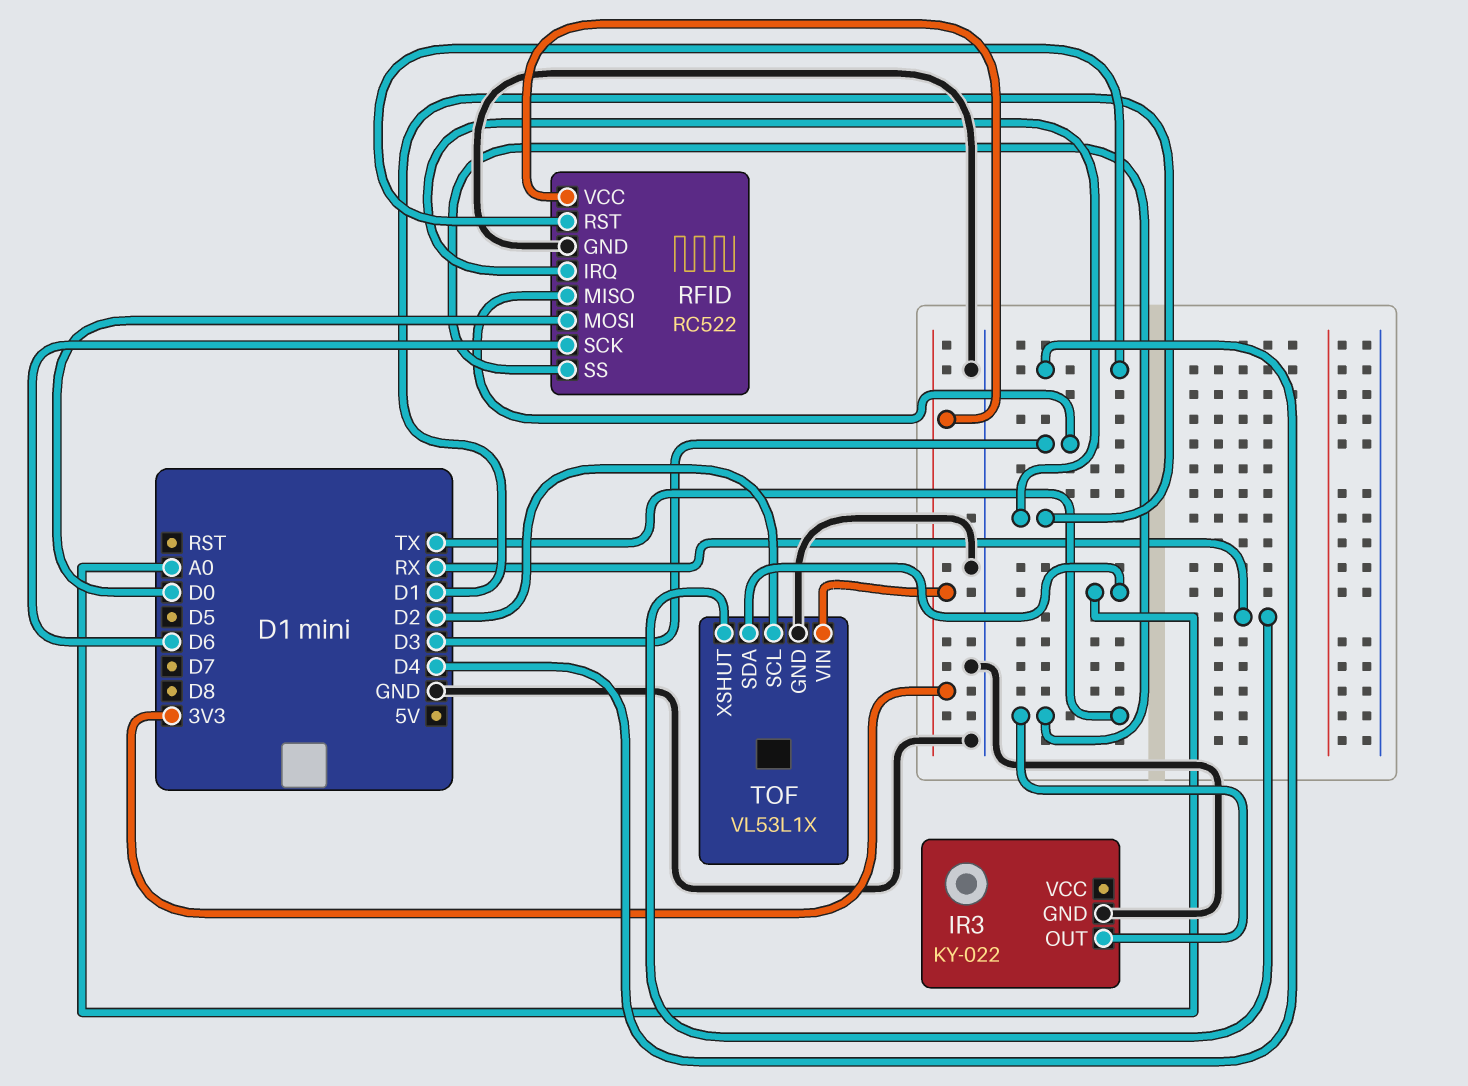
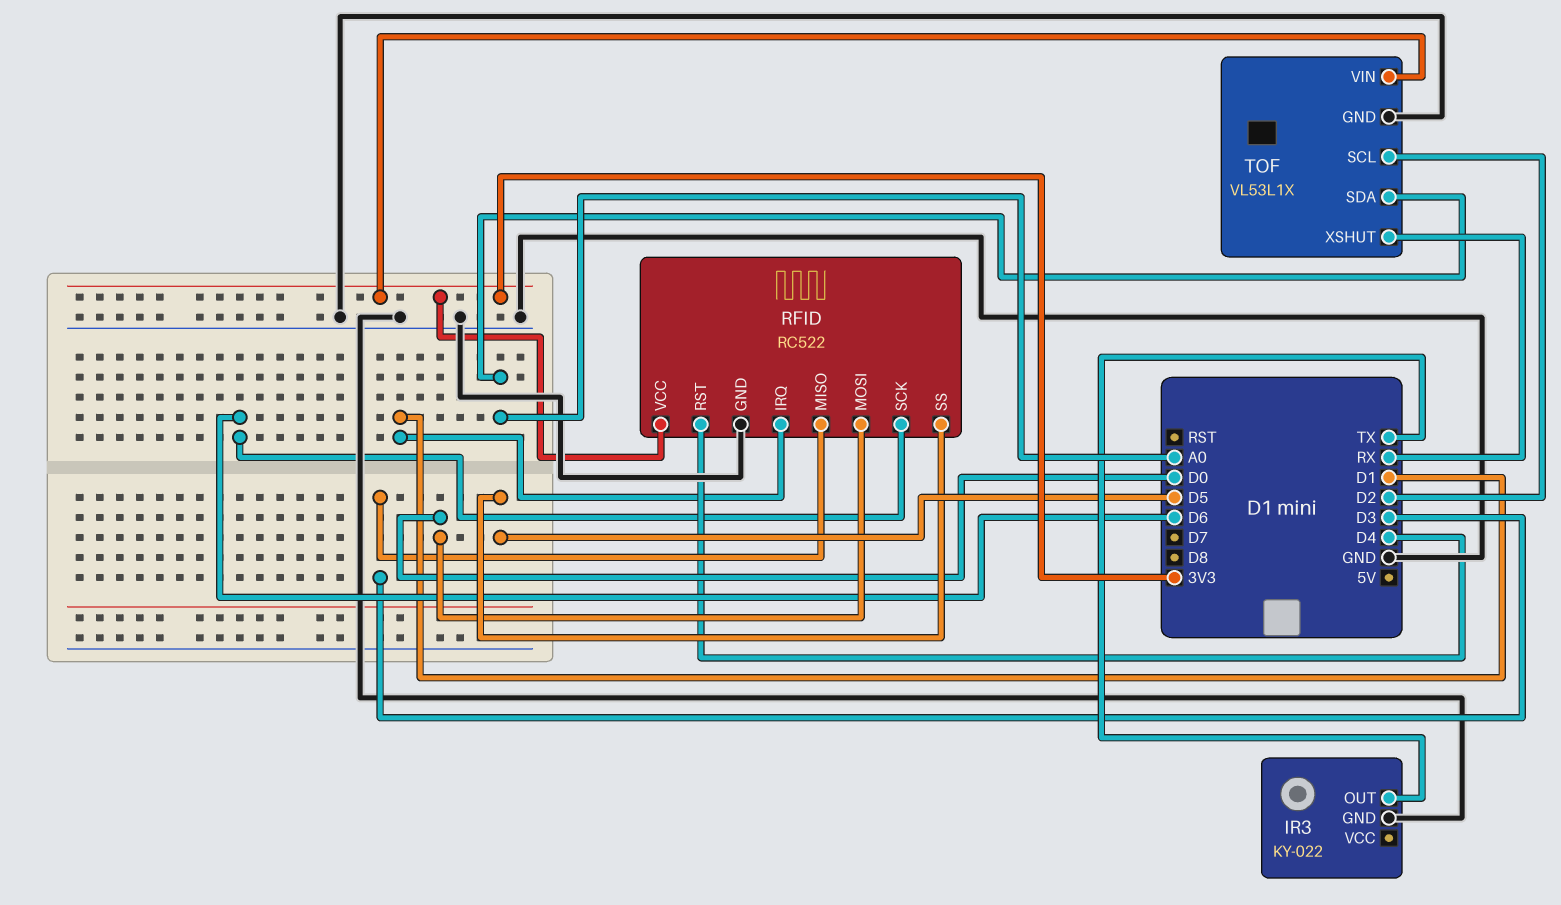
RFID pin SS: TX -> D5

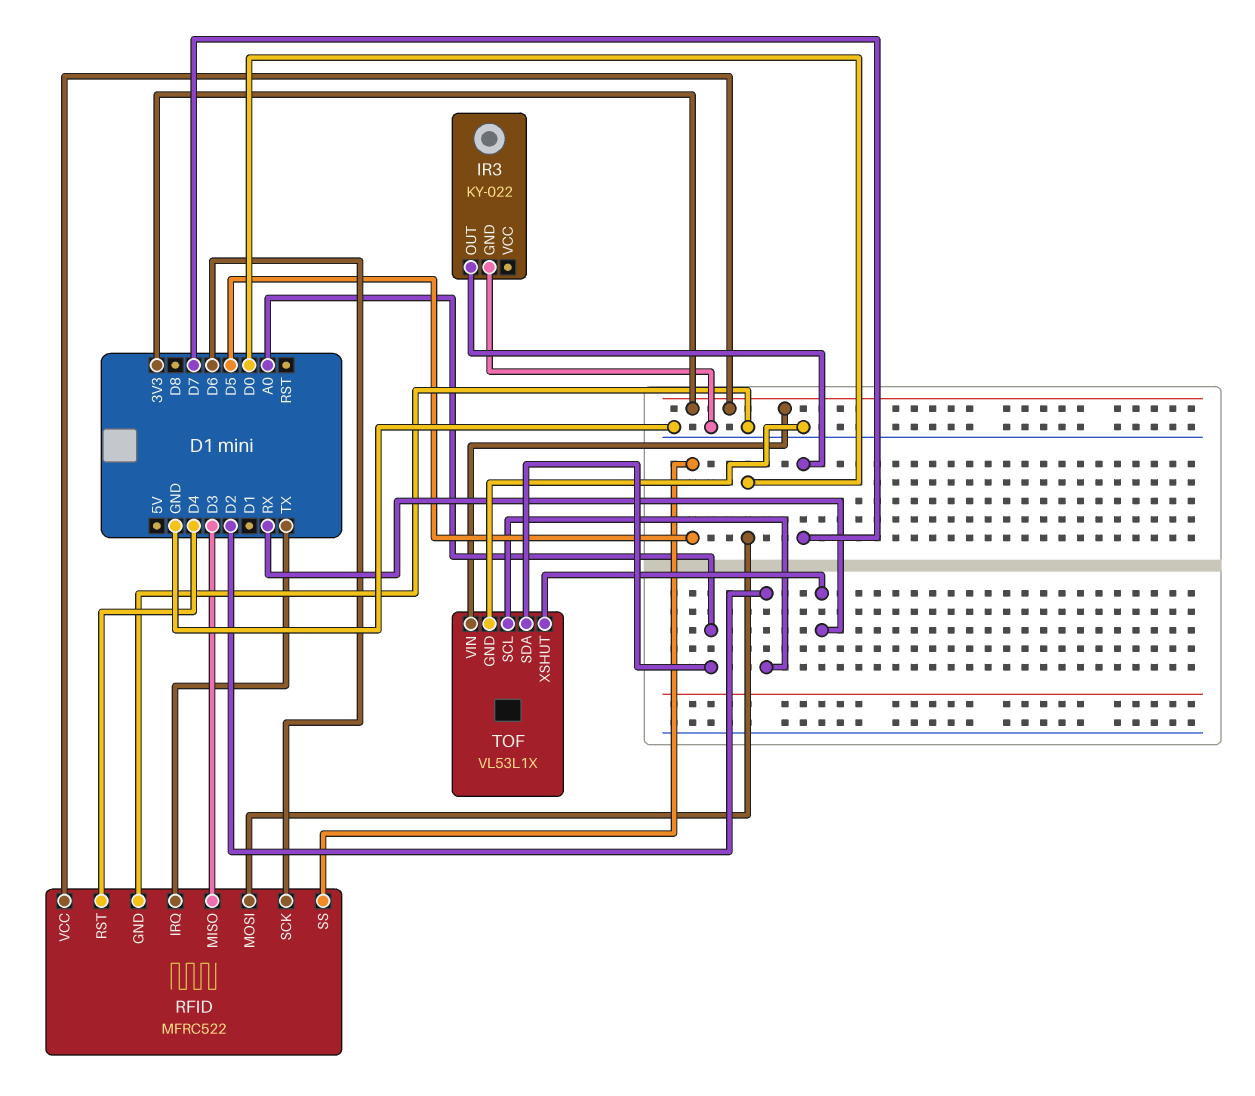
IR3 pin OUT: TX -> D7
RFID: RC522 -> MFRC522
RFID pin IRQ: D1 -> TX

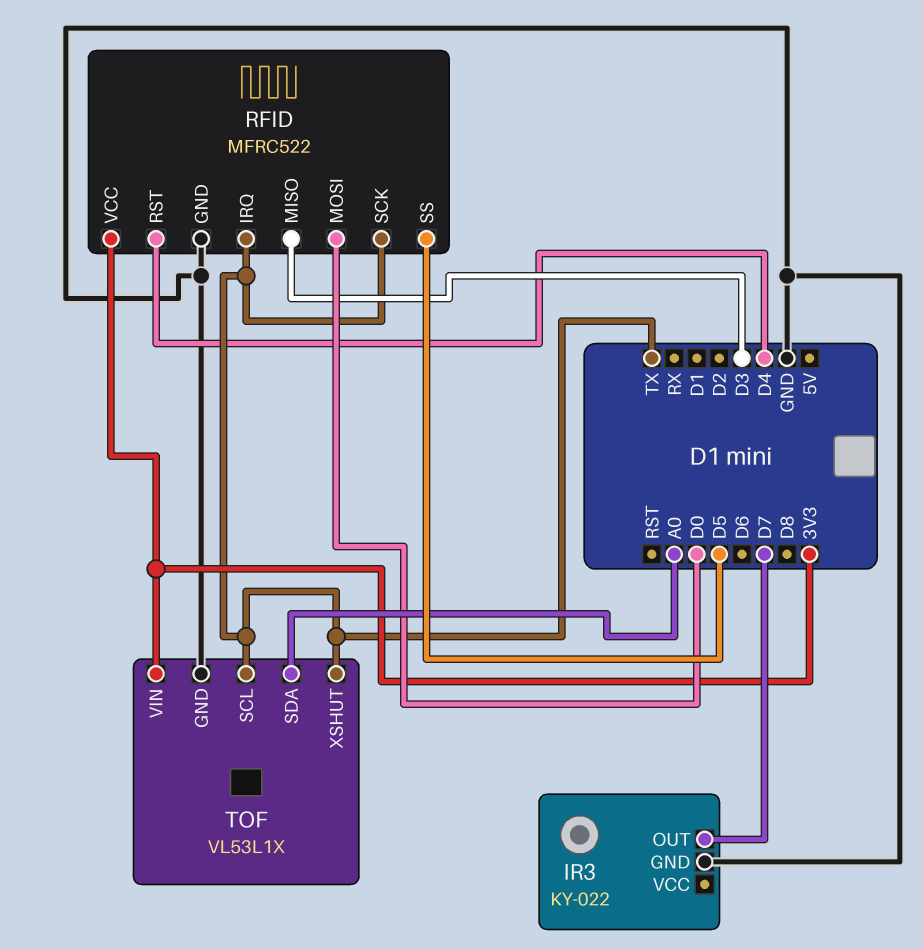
RFID pin SCK: D6 -> TX
TOF pin SCL: D2 -> TX
TOF pin XSHUT: RX -> TX

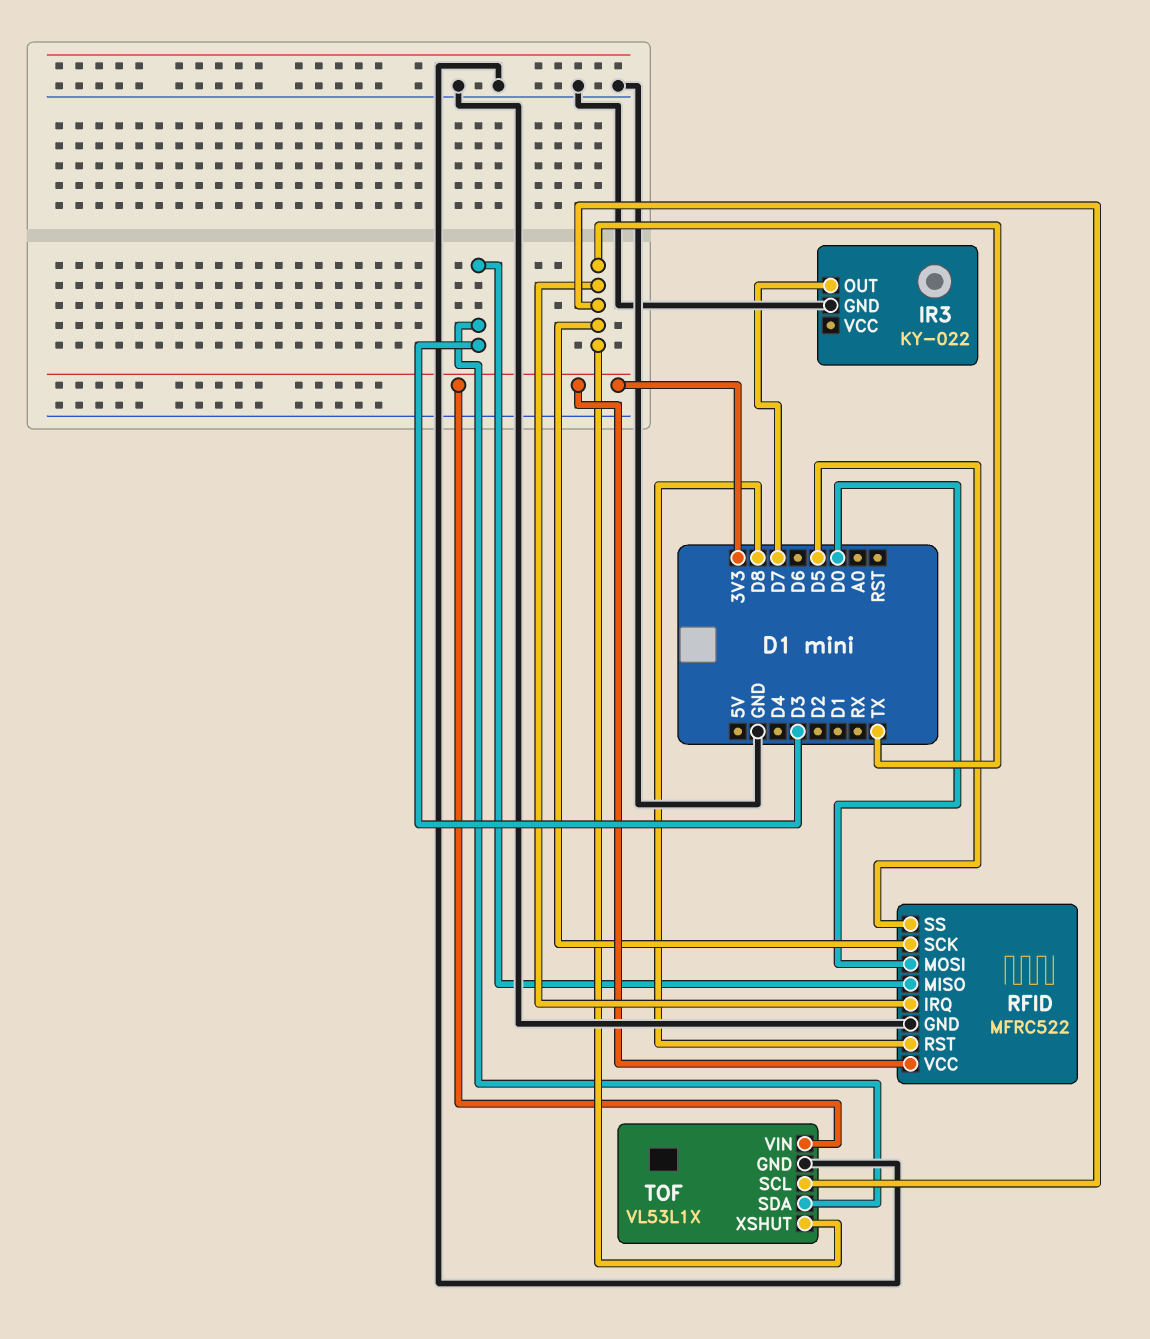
RFID pin RST: D4 -> D8
TOF pin SDA: A0 -> D3

